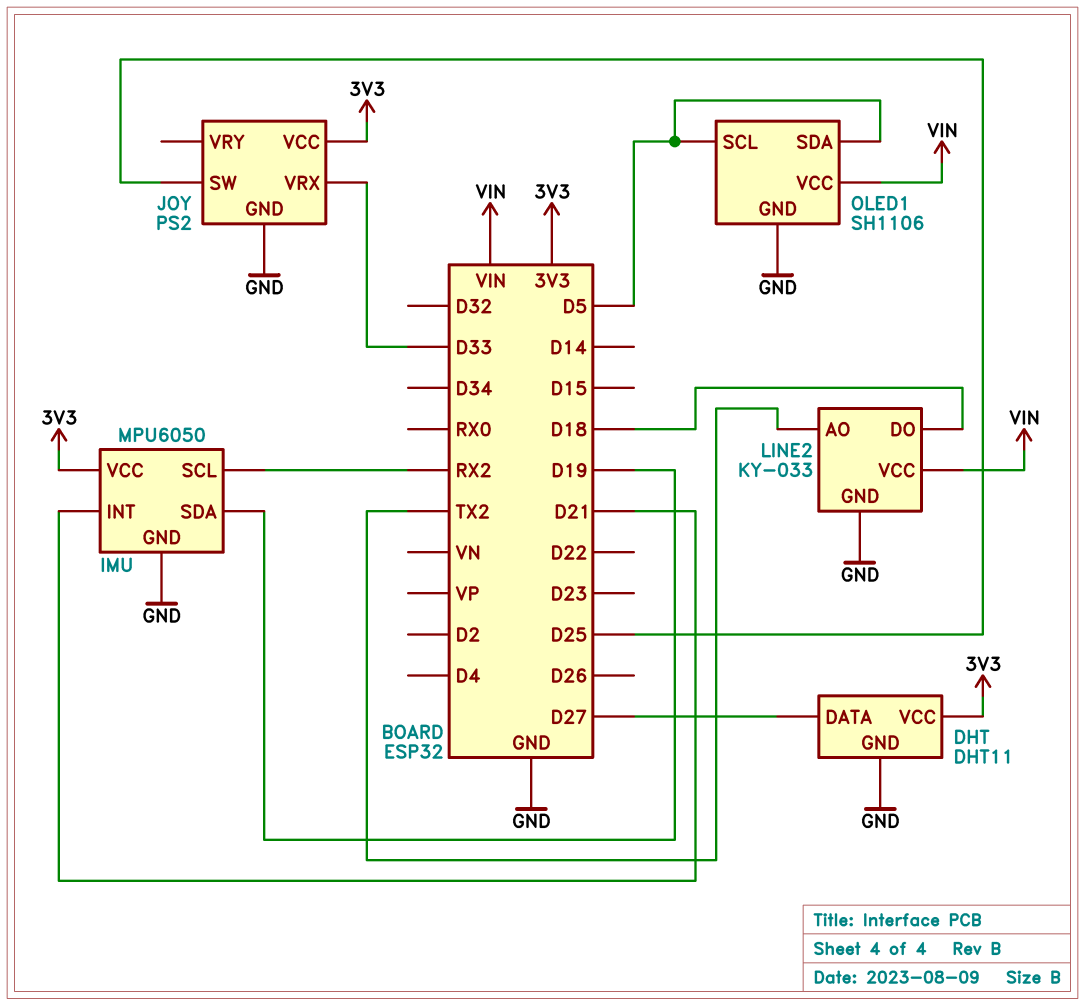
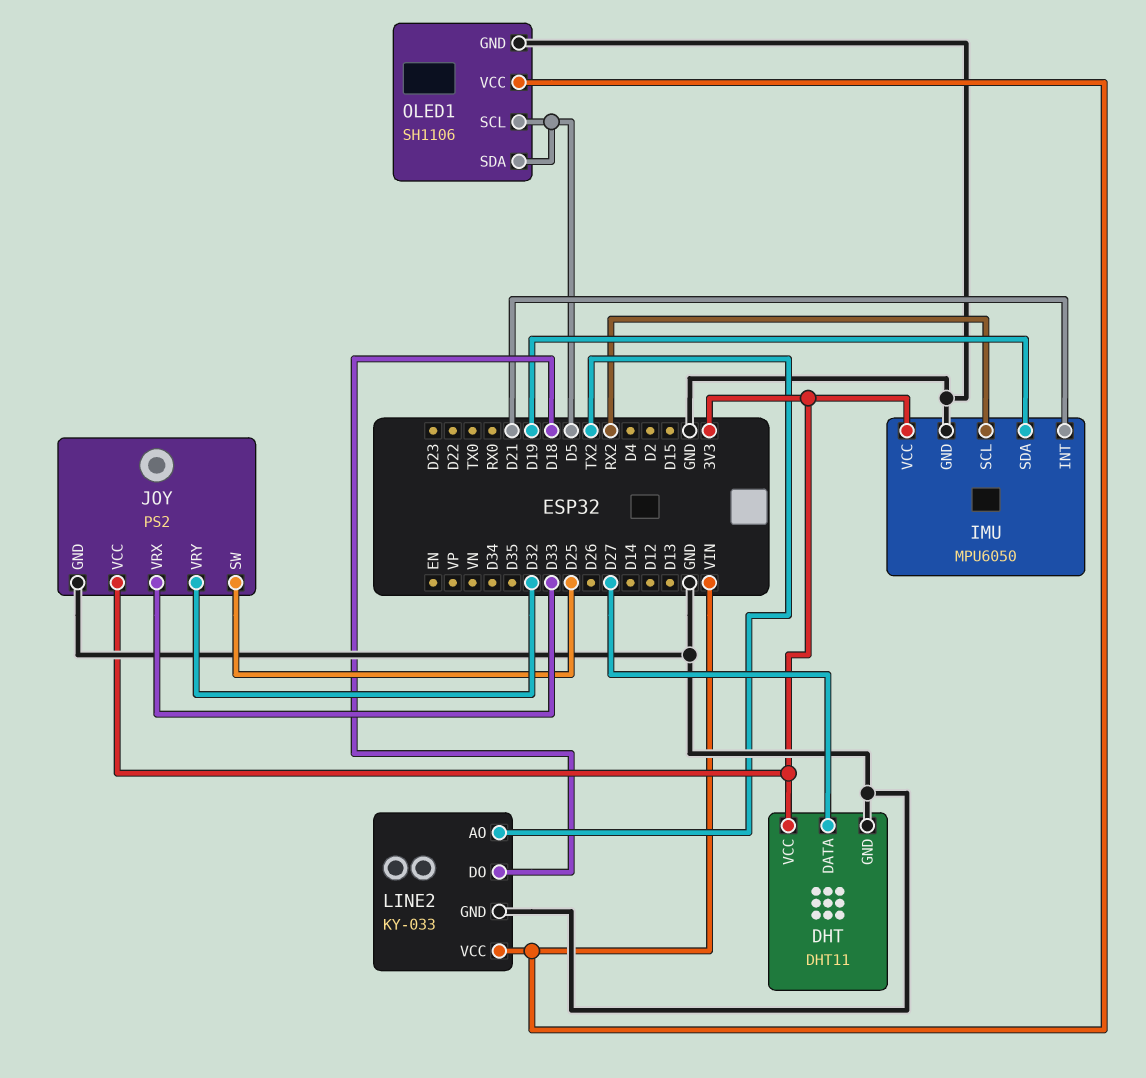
JOY pin VRY: none -> D32

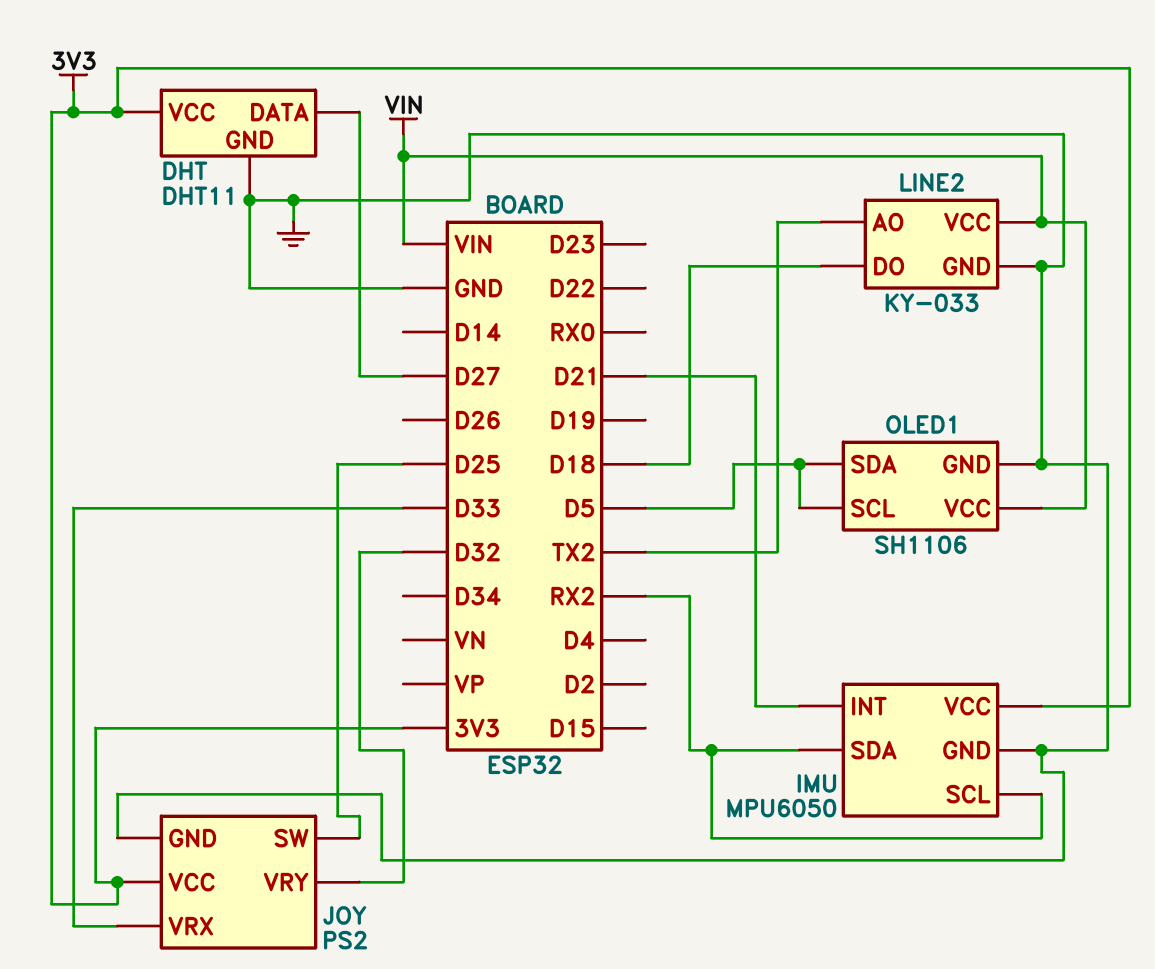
IMU pin SDA: D19 -> RX2

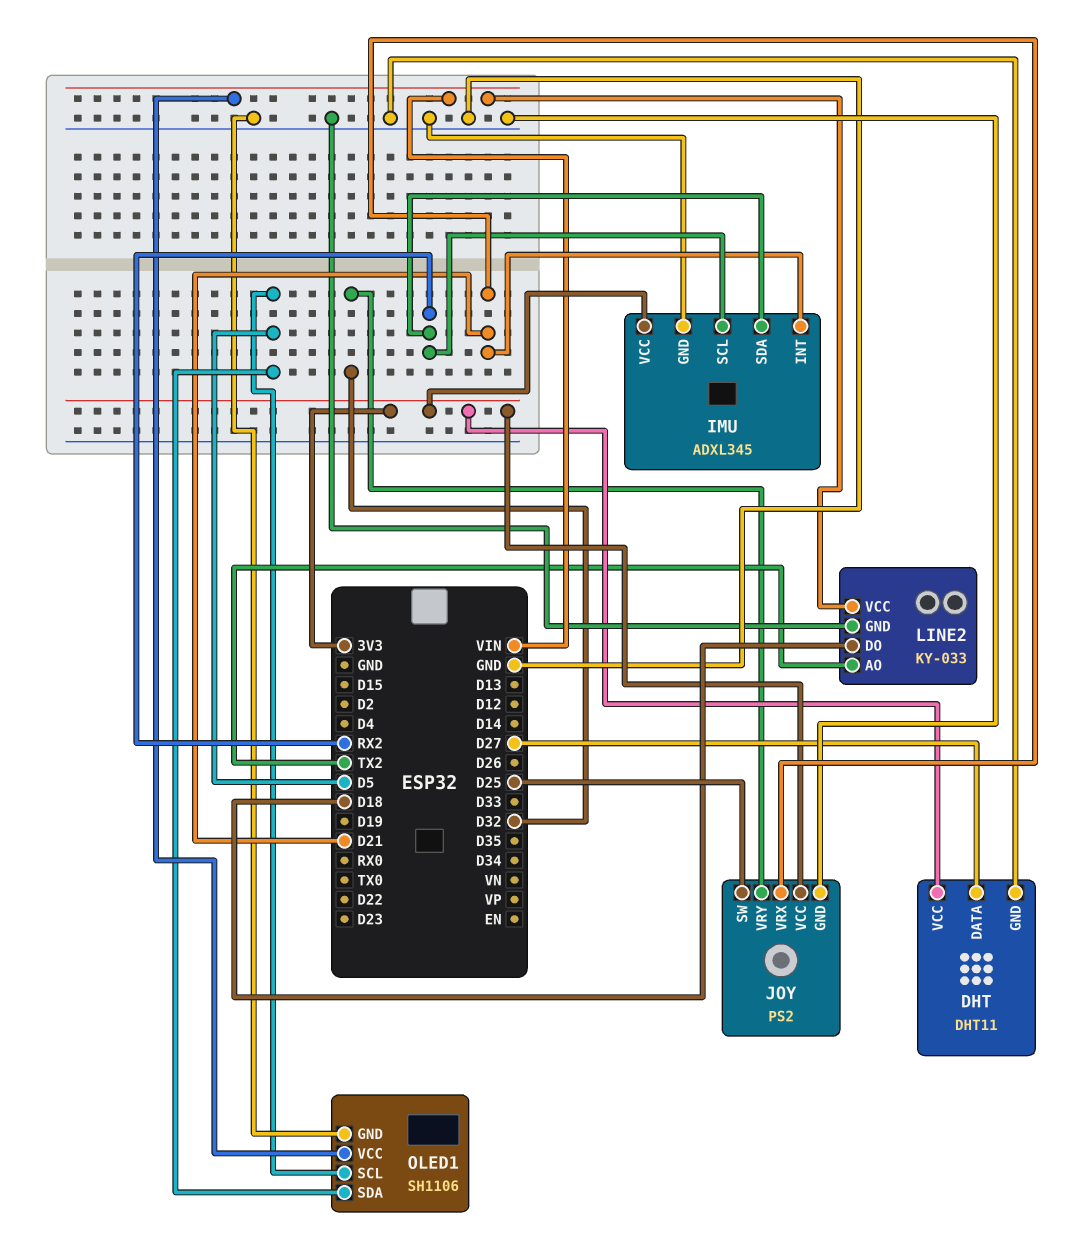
IMU: MPU6050 -> ADXL345
JOY pin VRX: D33 -> D21

